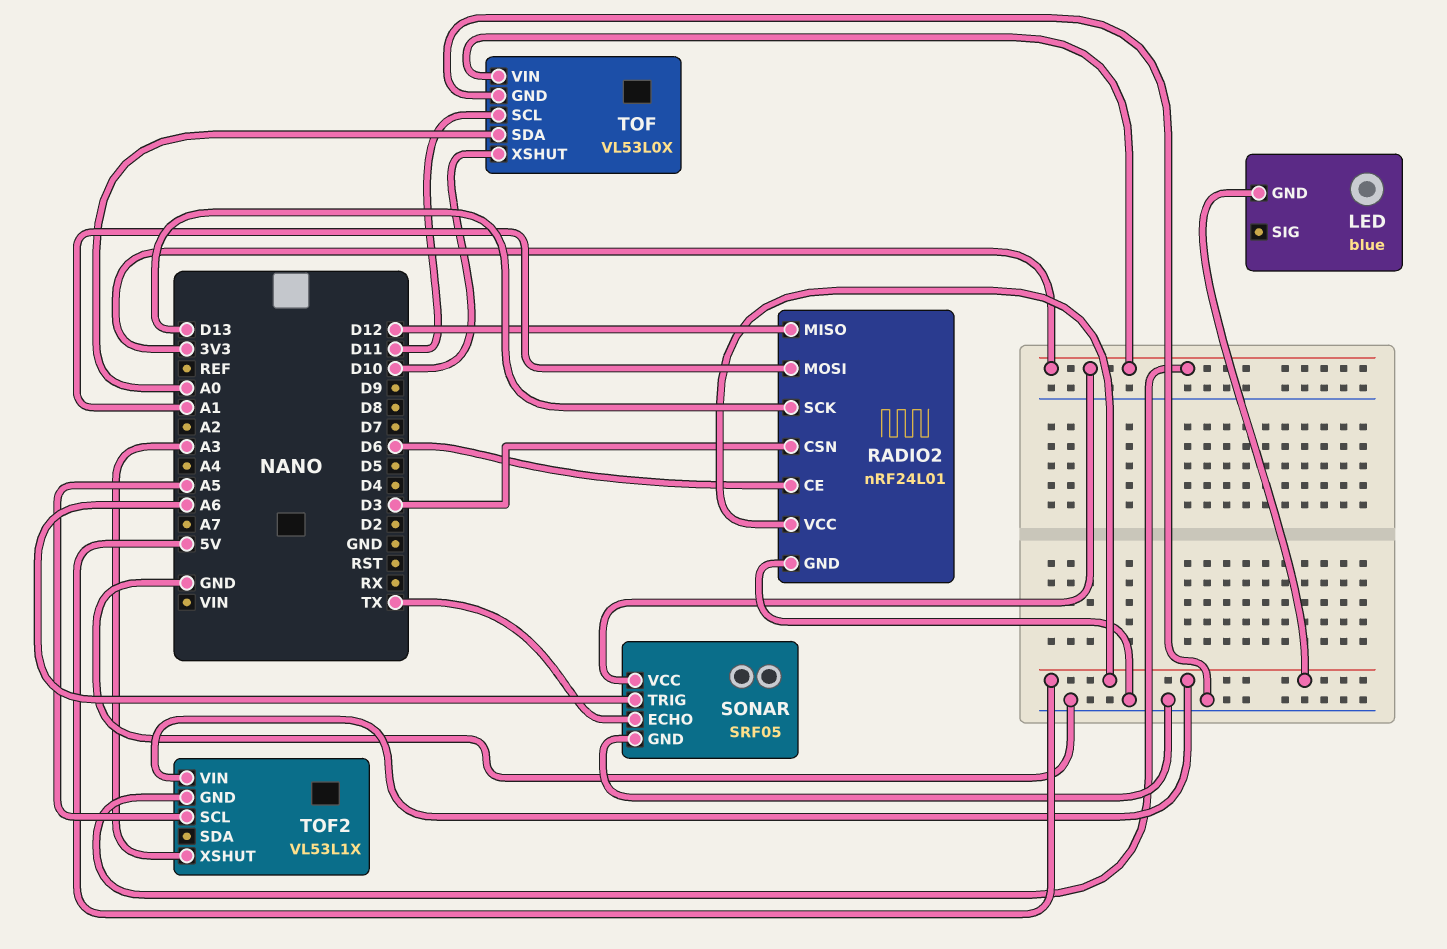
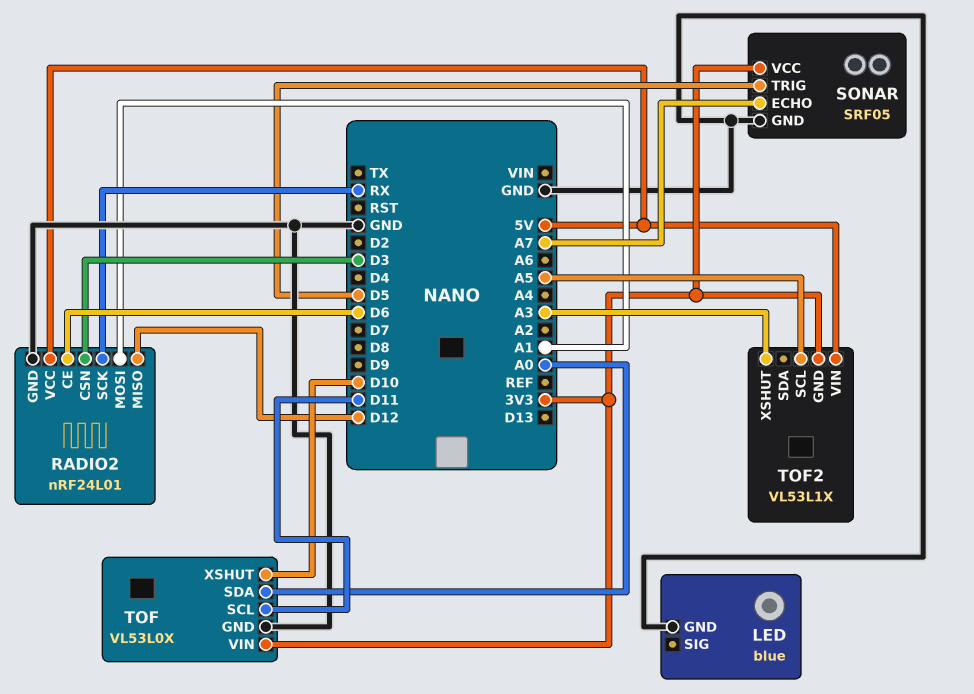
LED pin GND: 5V -> GND
RADIO2 pin SCK: D13 -> RX
SONAR pin ECHO: TX -> A7
SONAR pin TRIG: A6 -> D5

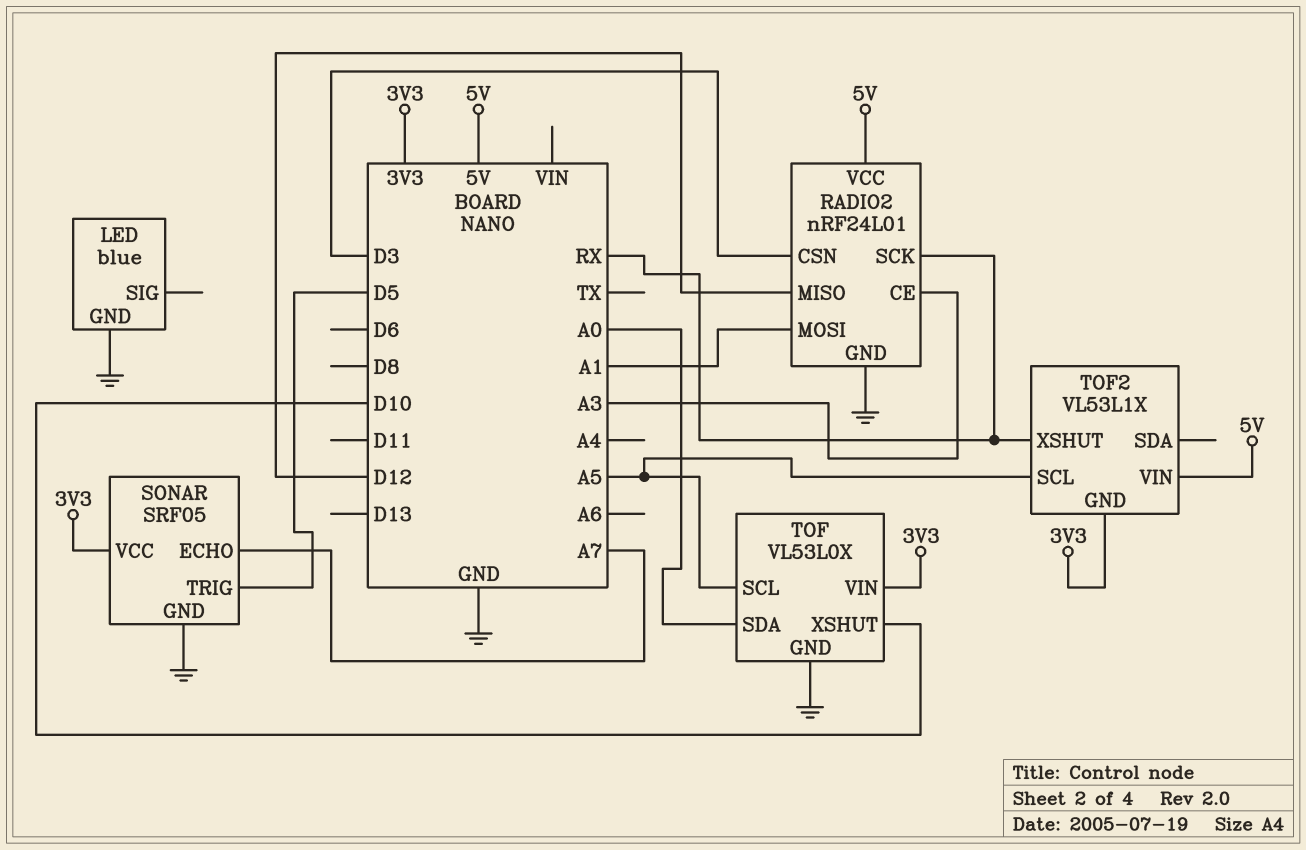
RADIO2 pin CE: D6 -> A3
TOF pin SCL: D11 -> A5
TOF2 pin XSHUT: A3 -> RX

